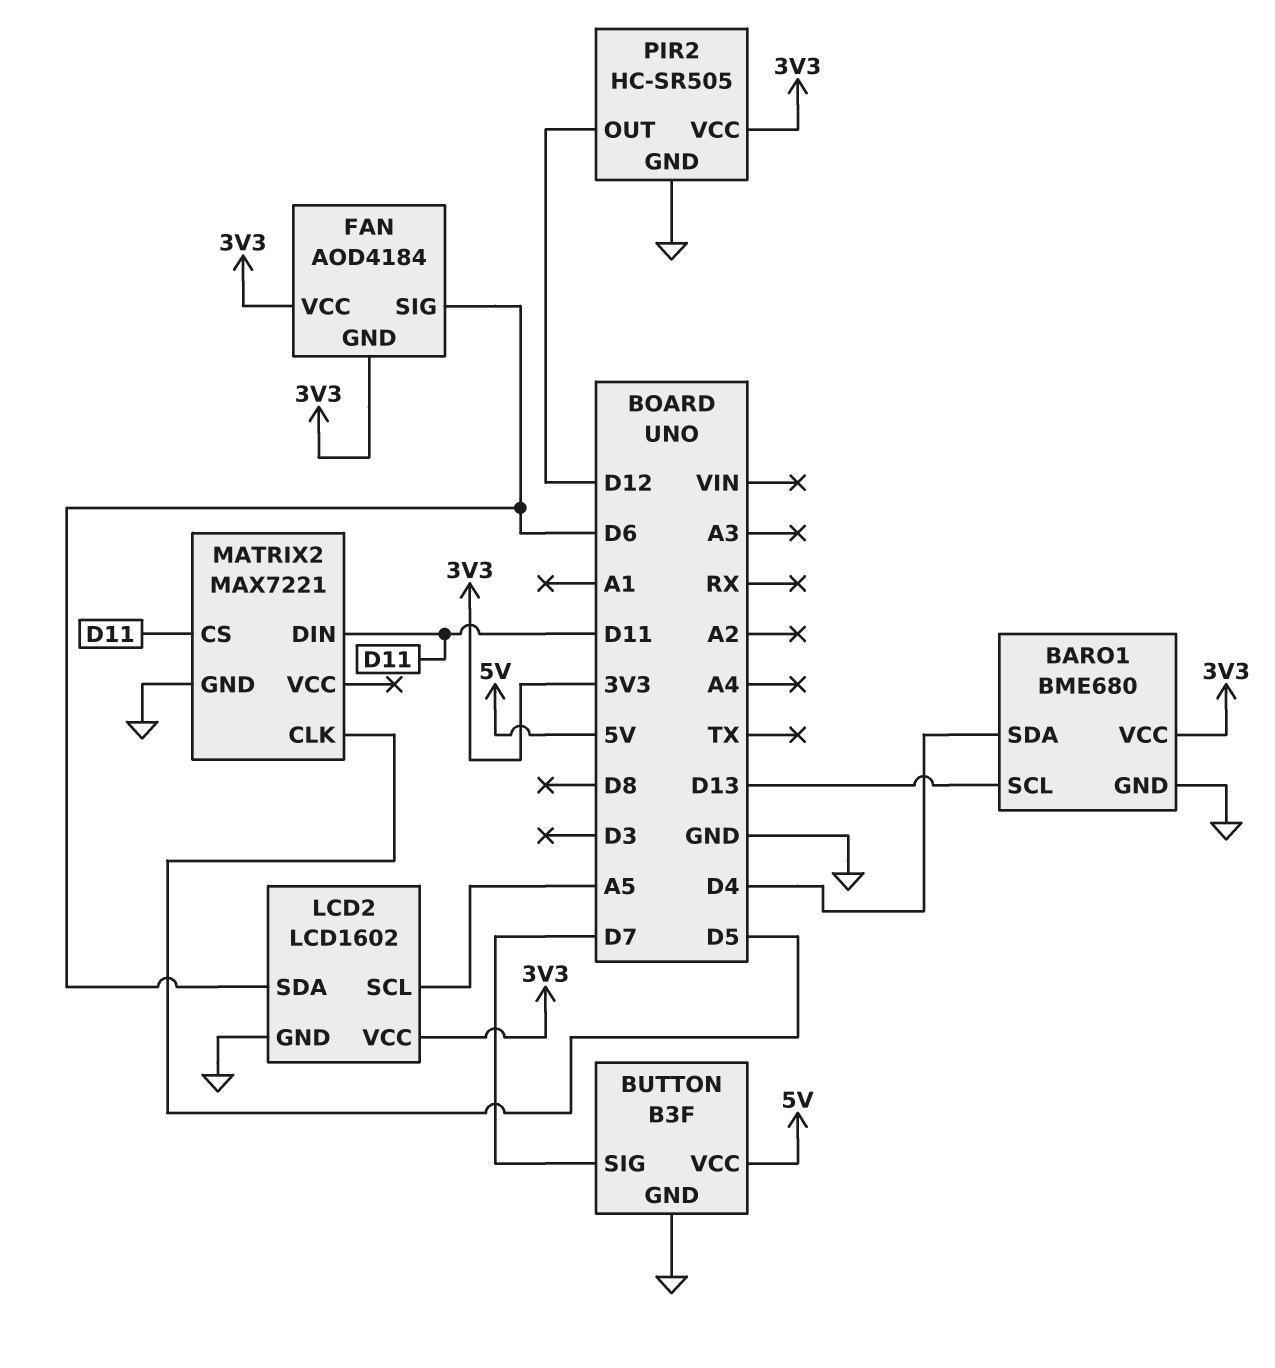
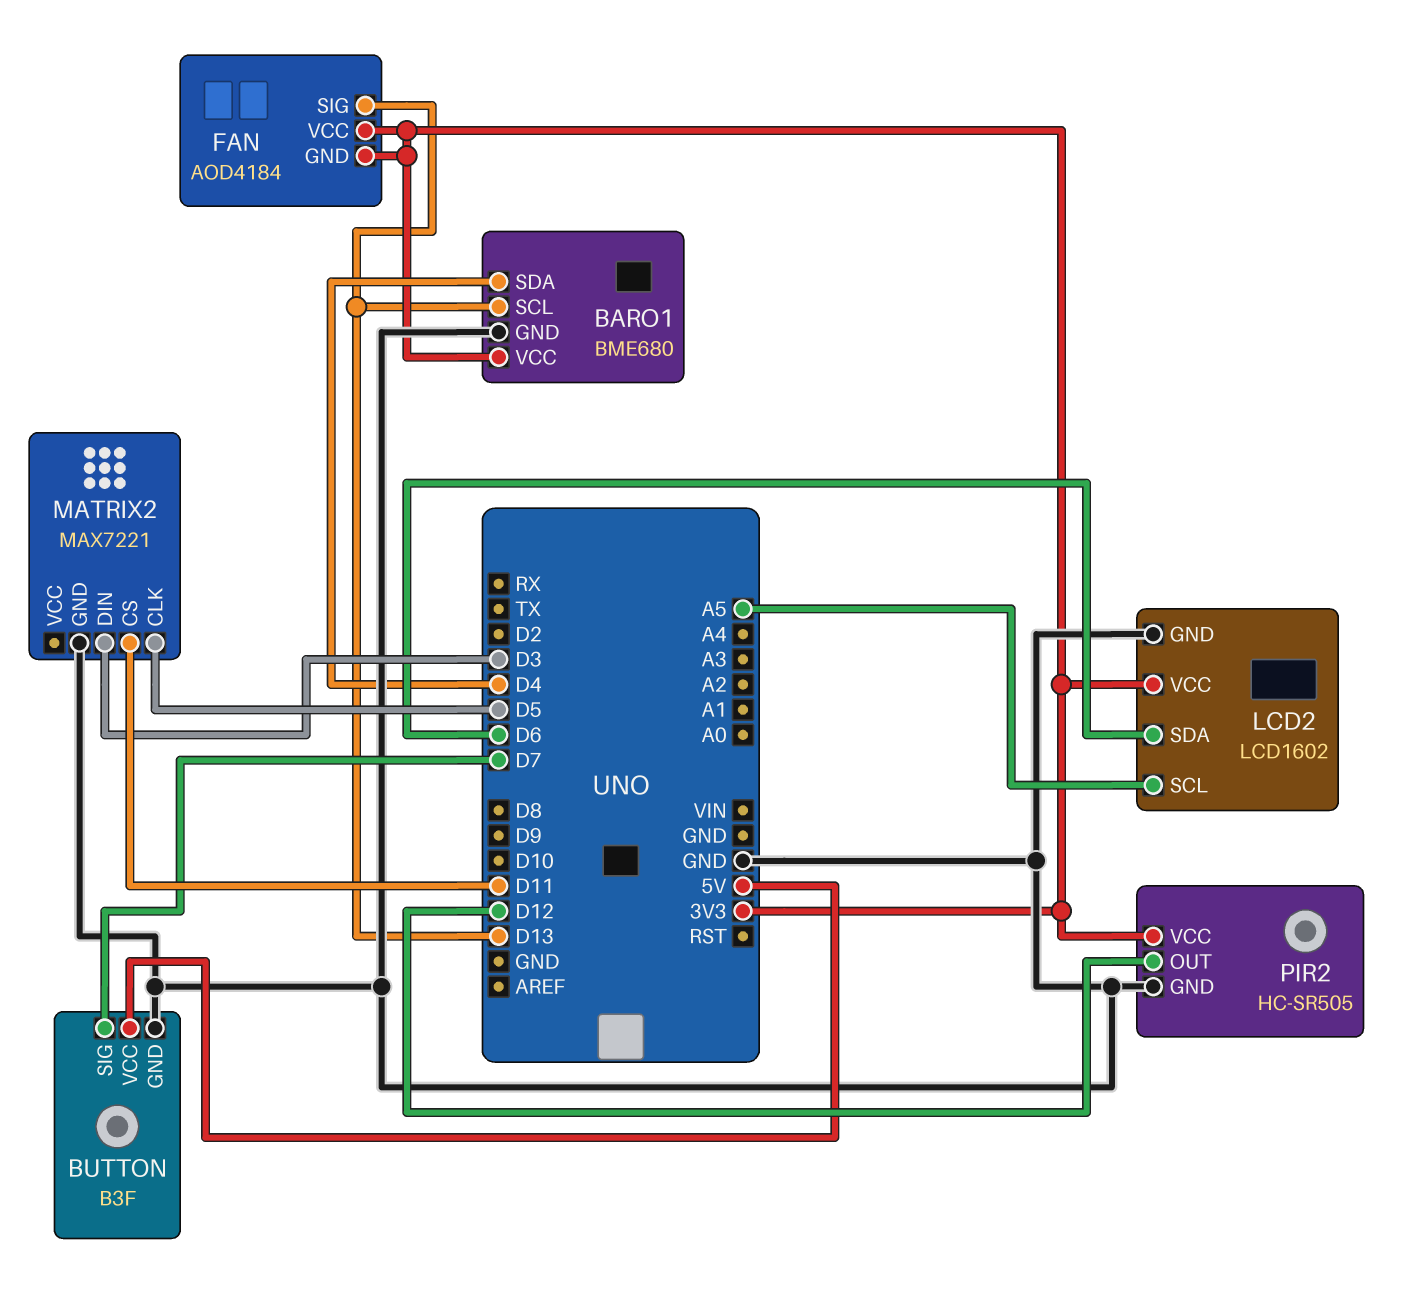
FAN pin SIG: D6 -> D13
MATRIX2 pin DIN: D11 -> D3

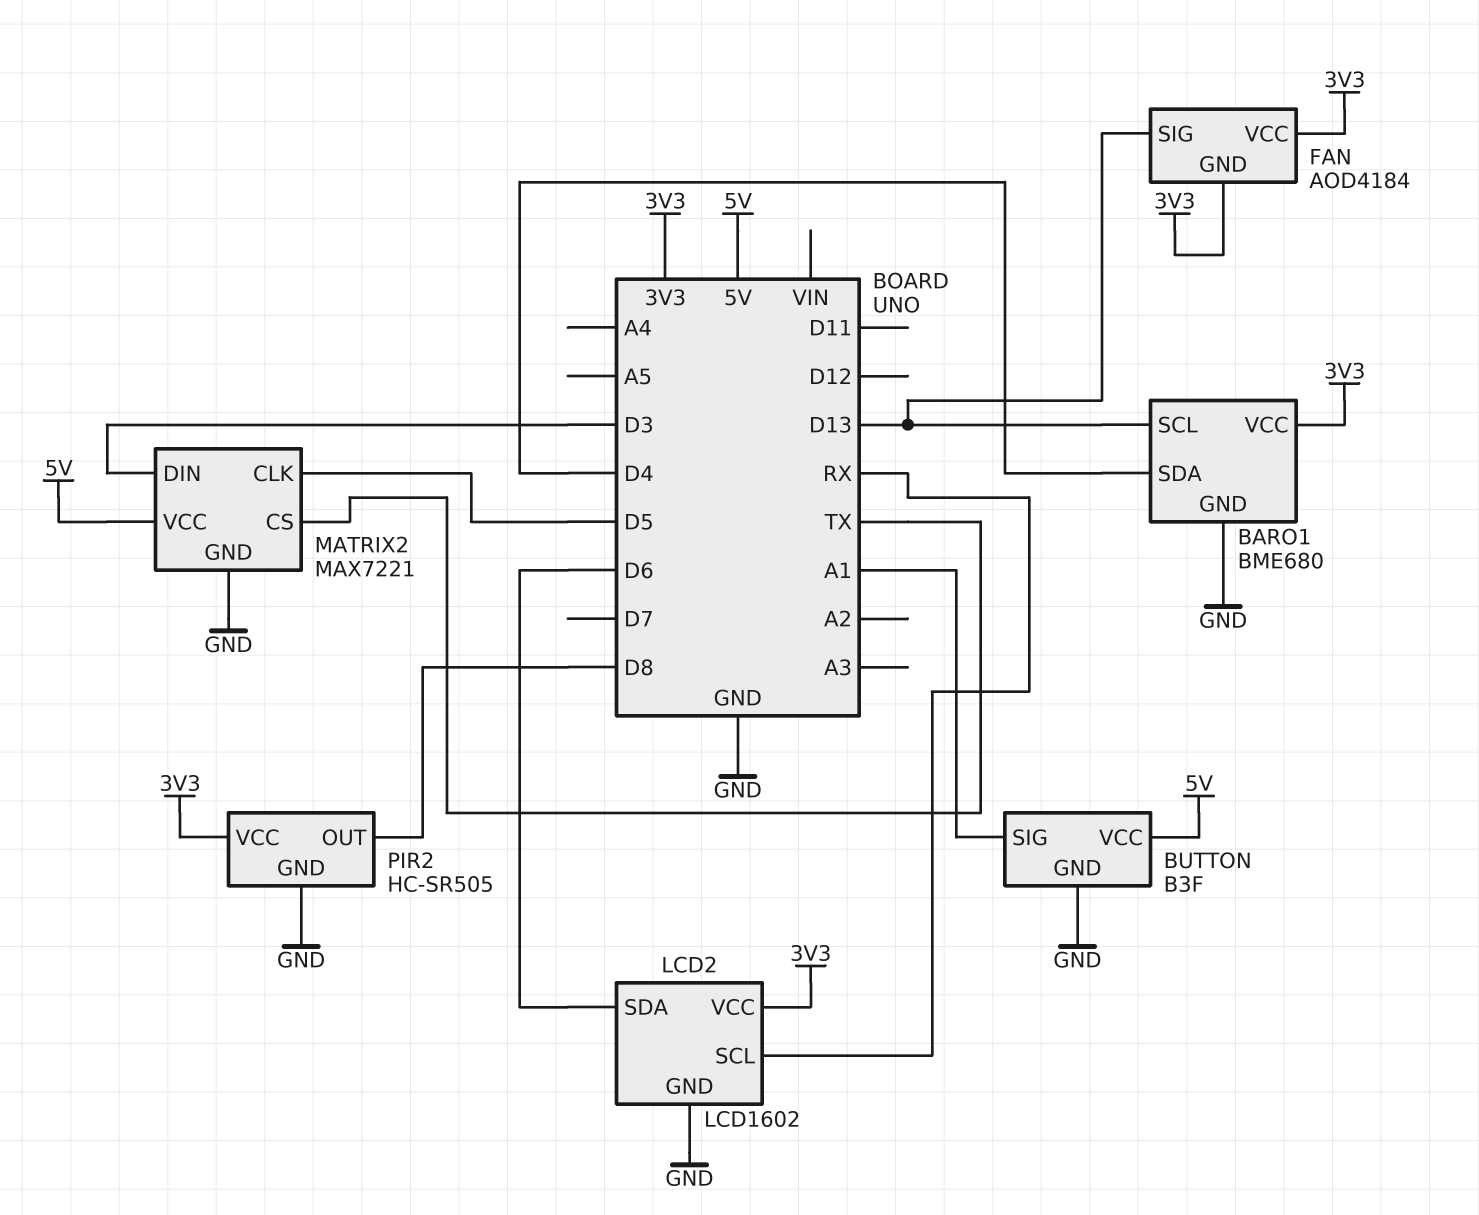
BUTTON pin SIG: D7 -> A1
LCD2 pin SCL: A5 -> RX
MATRIX2 pin CS: D11 -> TX
MATRIX2 pin VCC: none -> 5V
PIR2 pin OUT: D12 -> D8

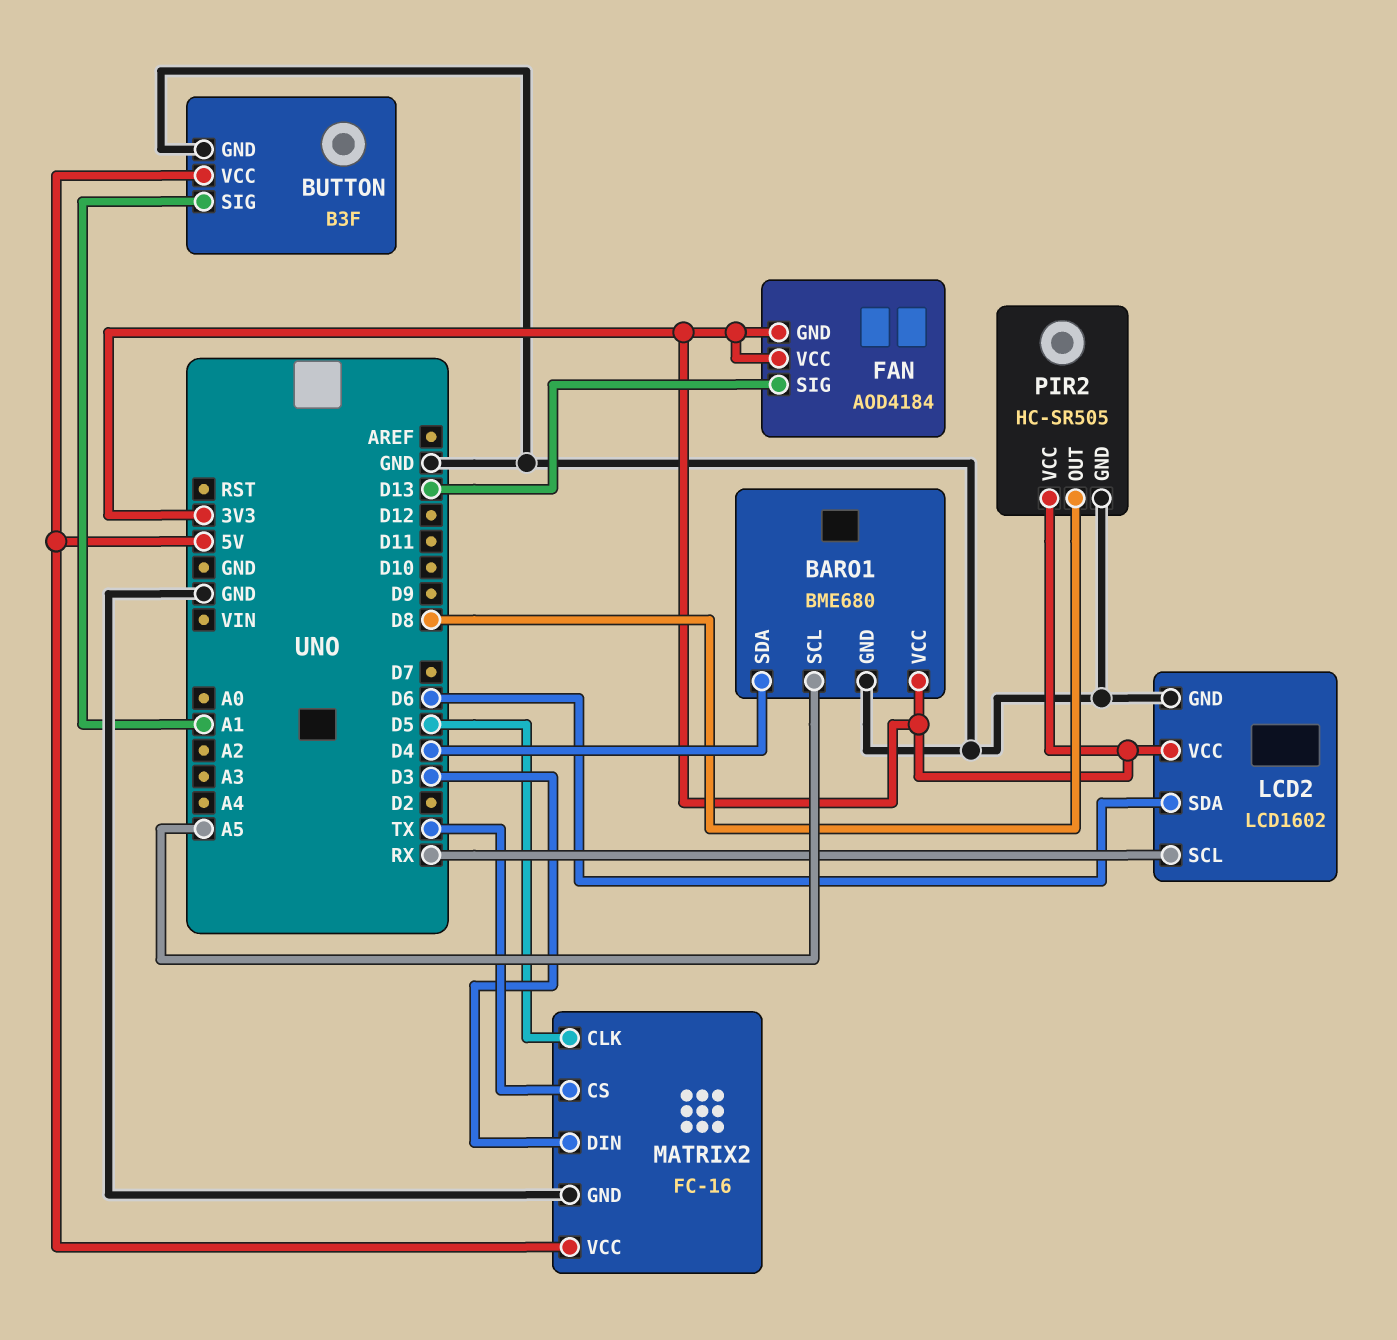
BARO1 pin SCL: D13 -> A5
MATRIX2: MAX7221 -> FC-16

